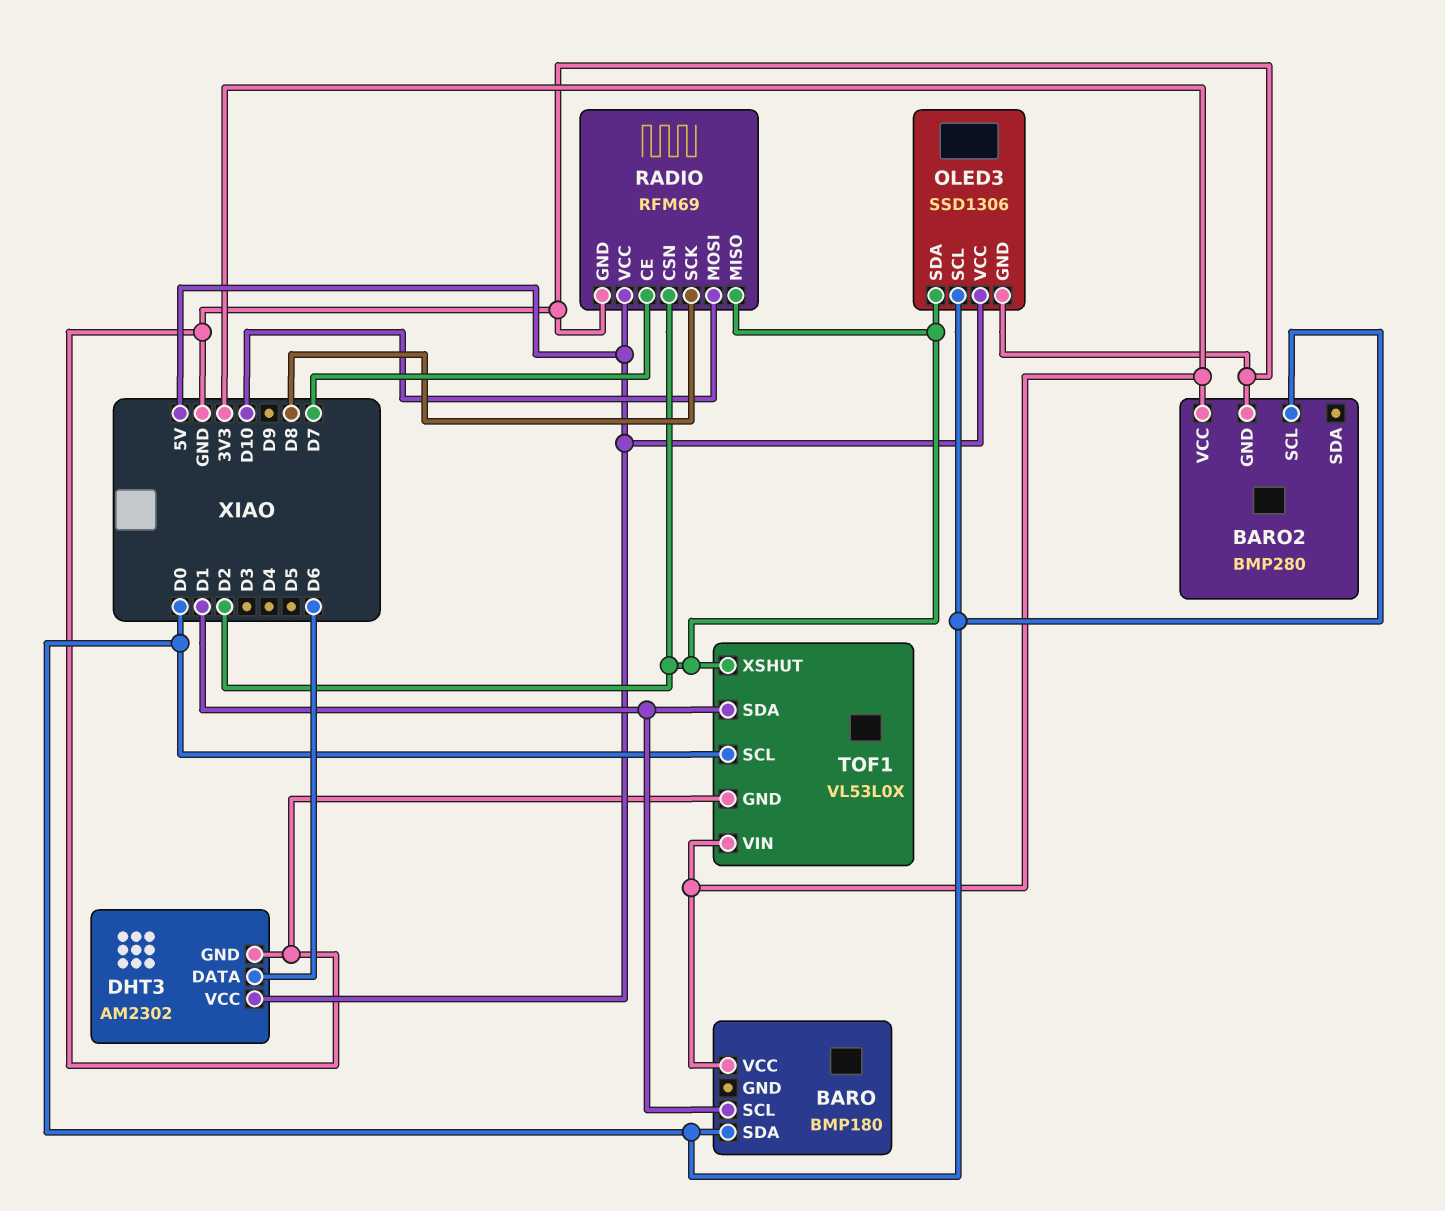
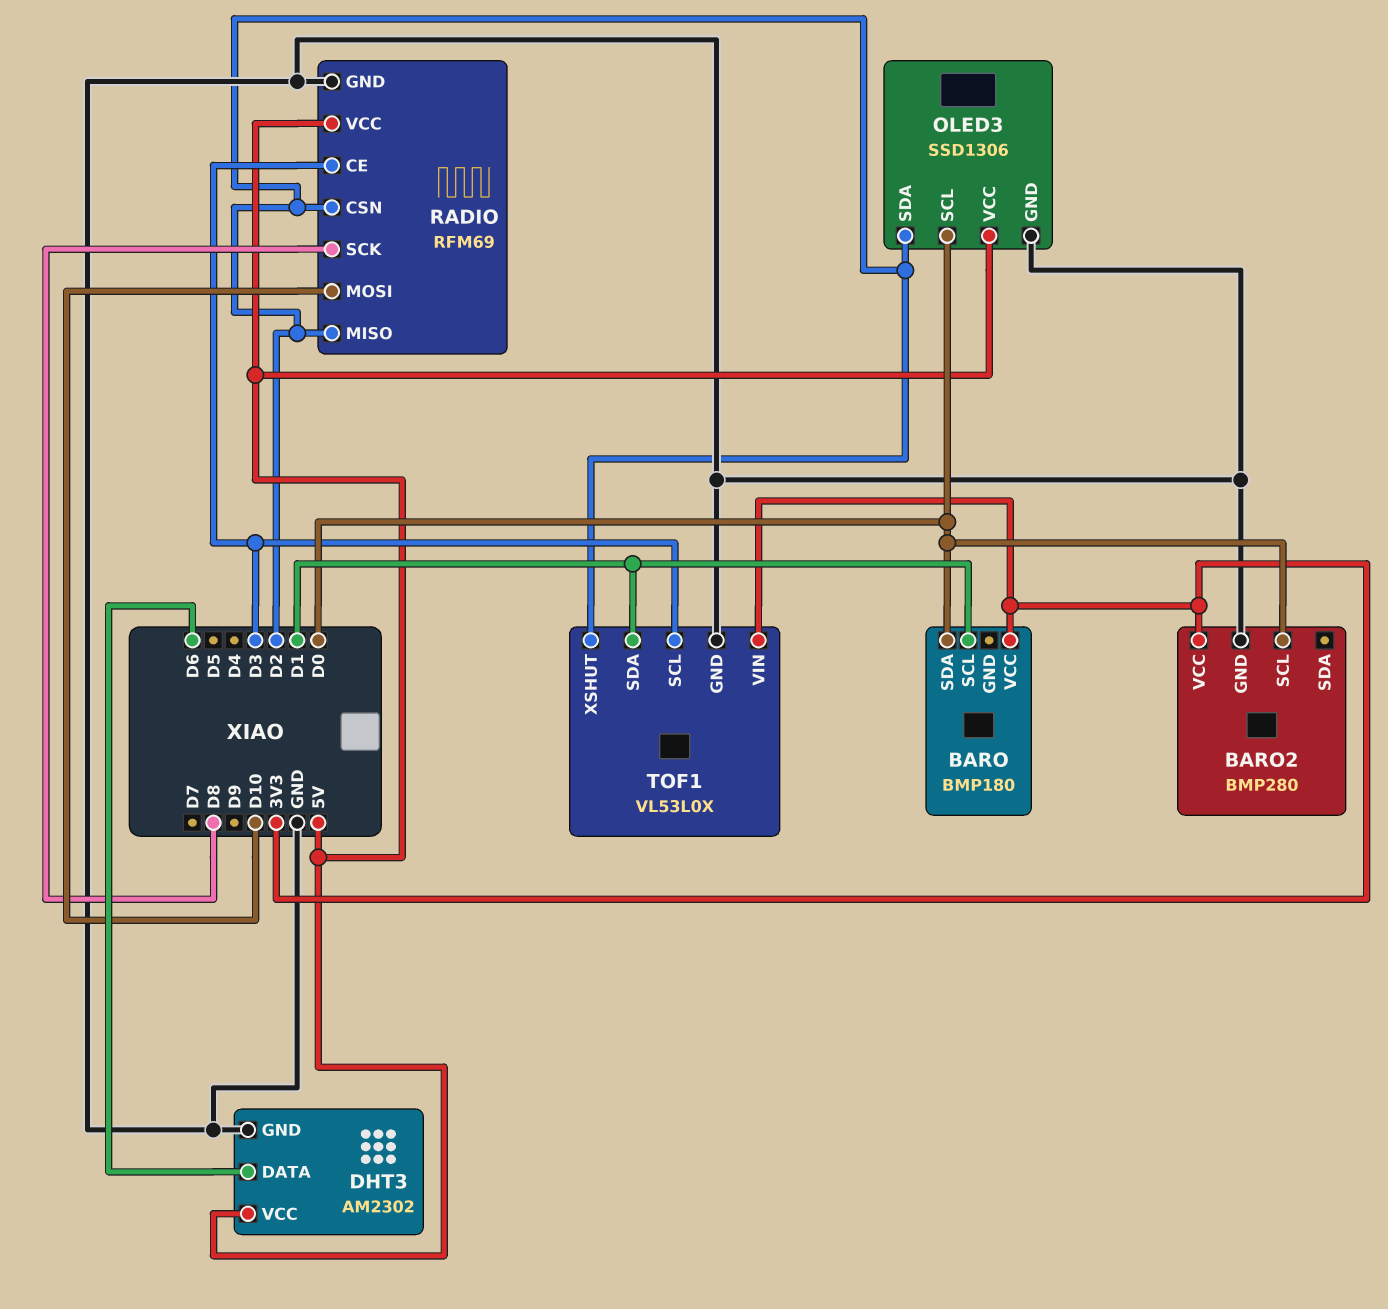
RADIO pin CE: D7 -> D3
TOF1 pin SCL: D0 -> D3

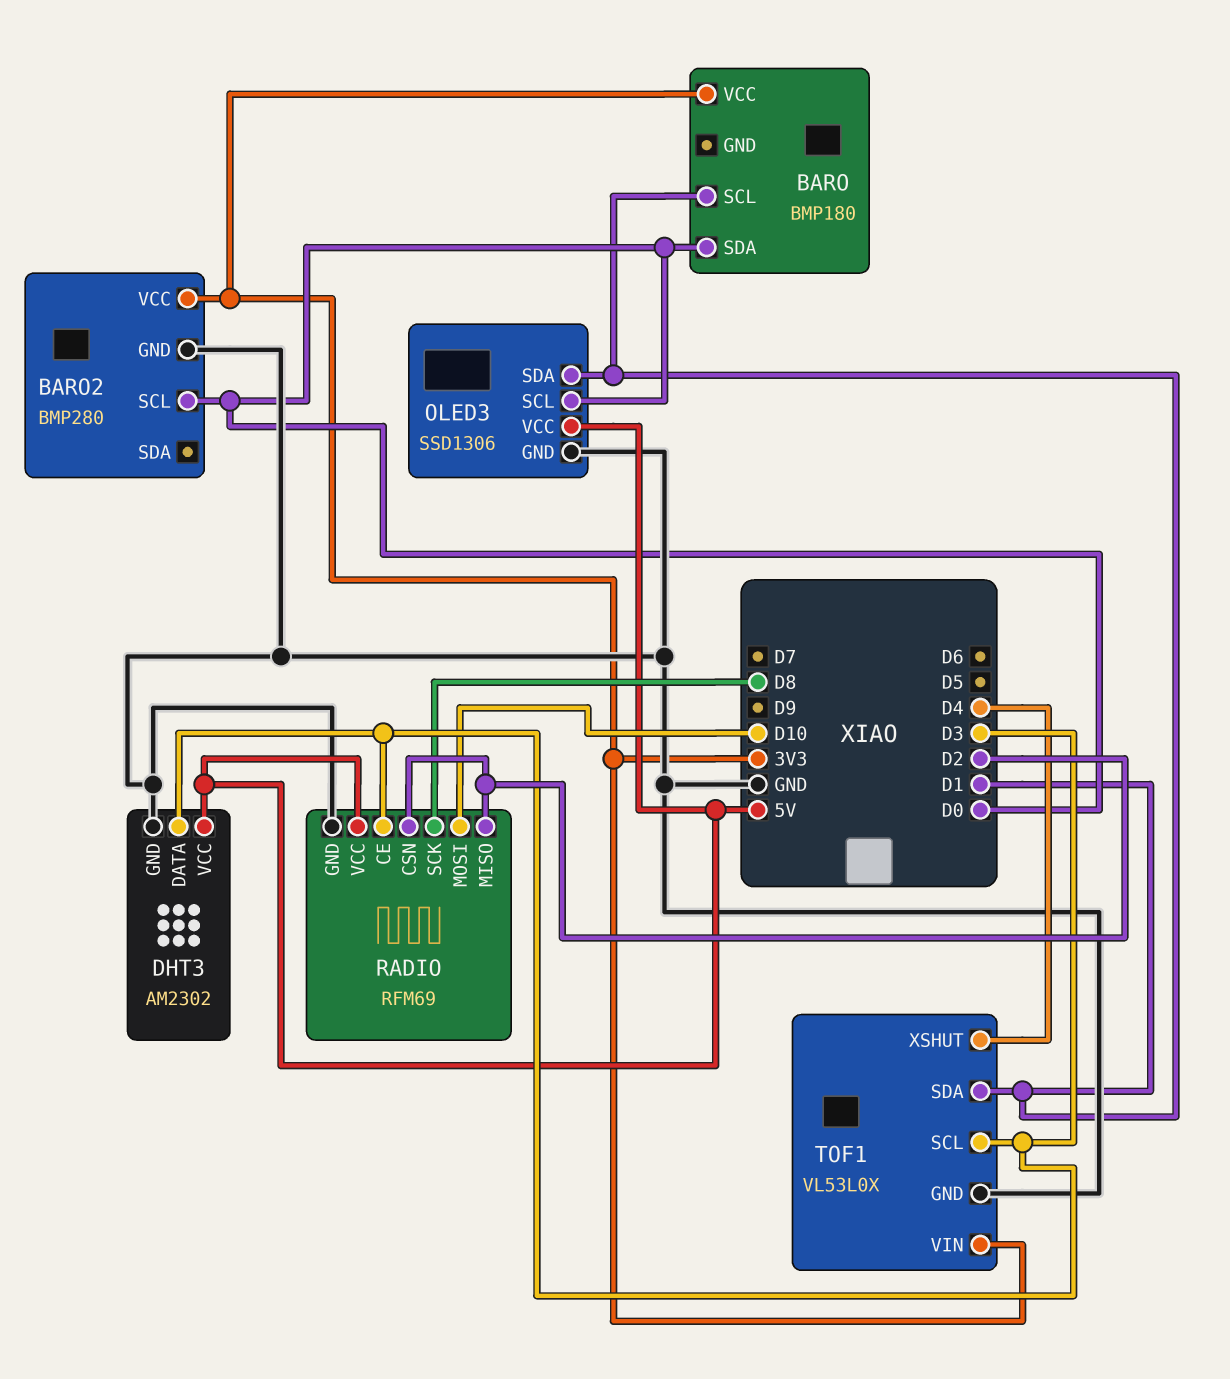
DHT3 pin DATA: D6 -> D3
OLED3 pin SDA: D2 -> D1
TOF1 pin XSHUT: D2 -> D4

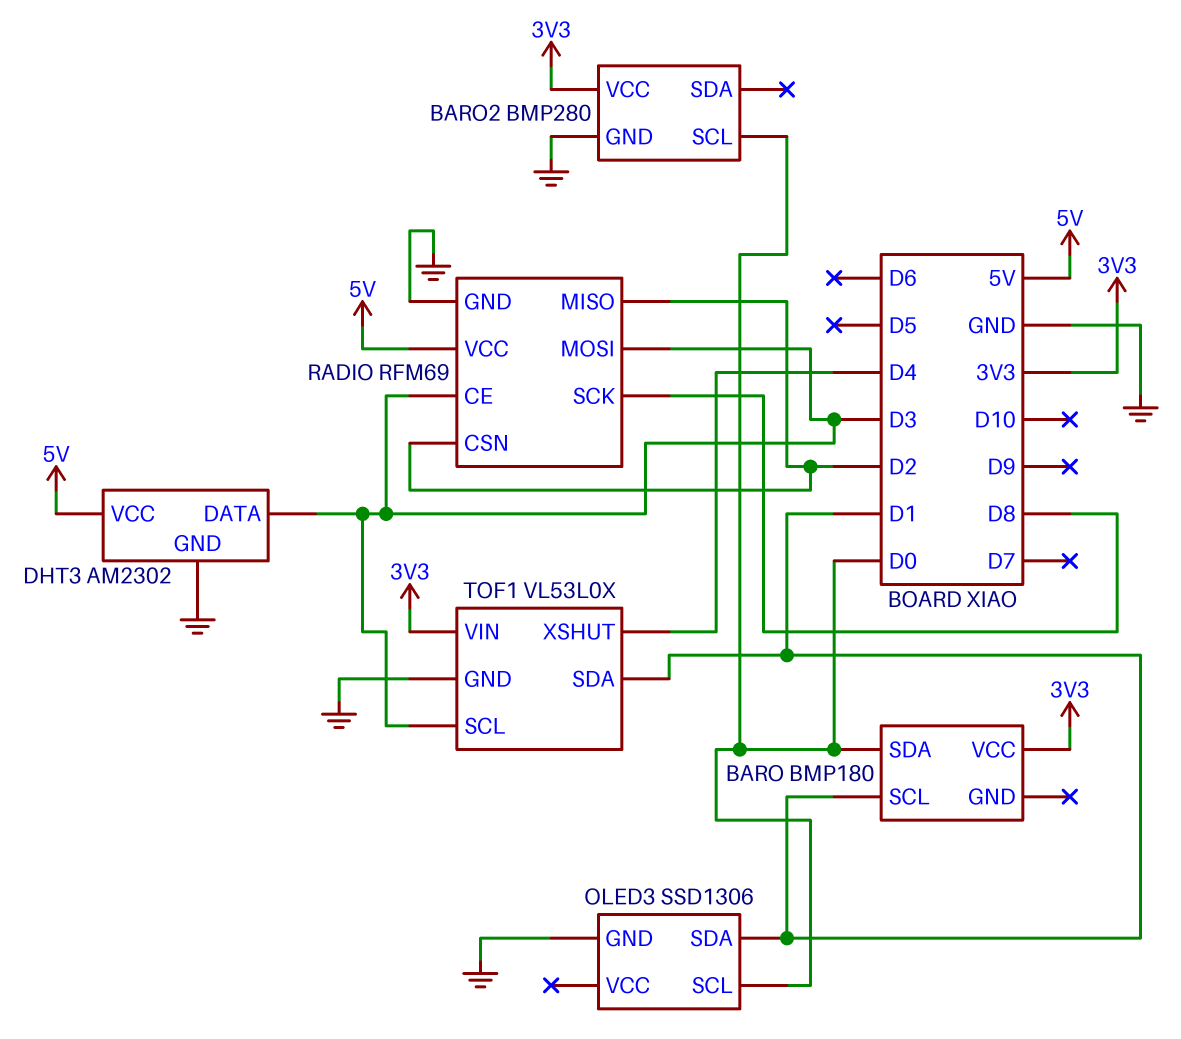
OLED3 pin VCC: 5V -> none
RADIO pin MOSI: D10 -> D3

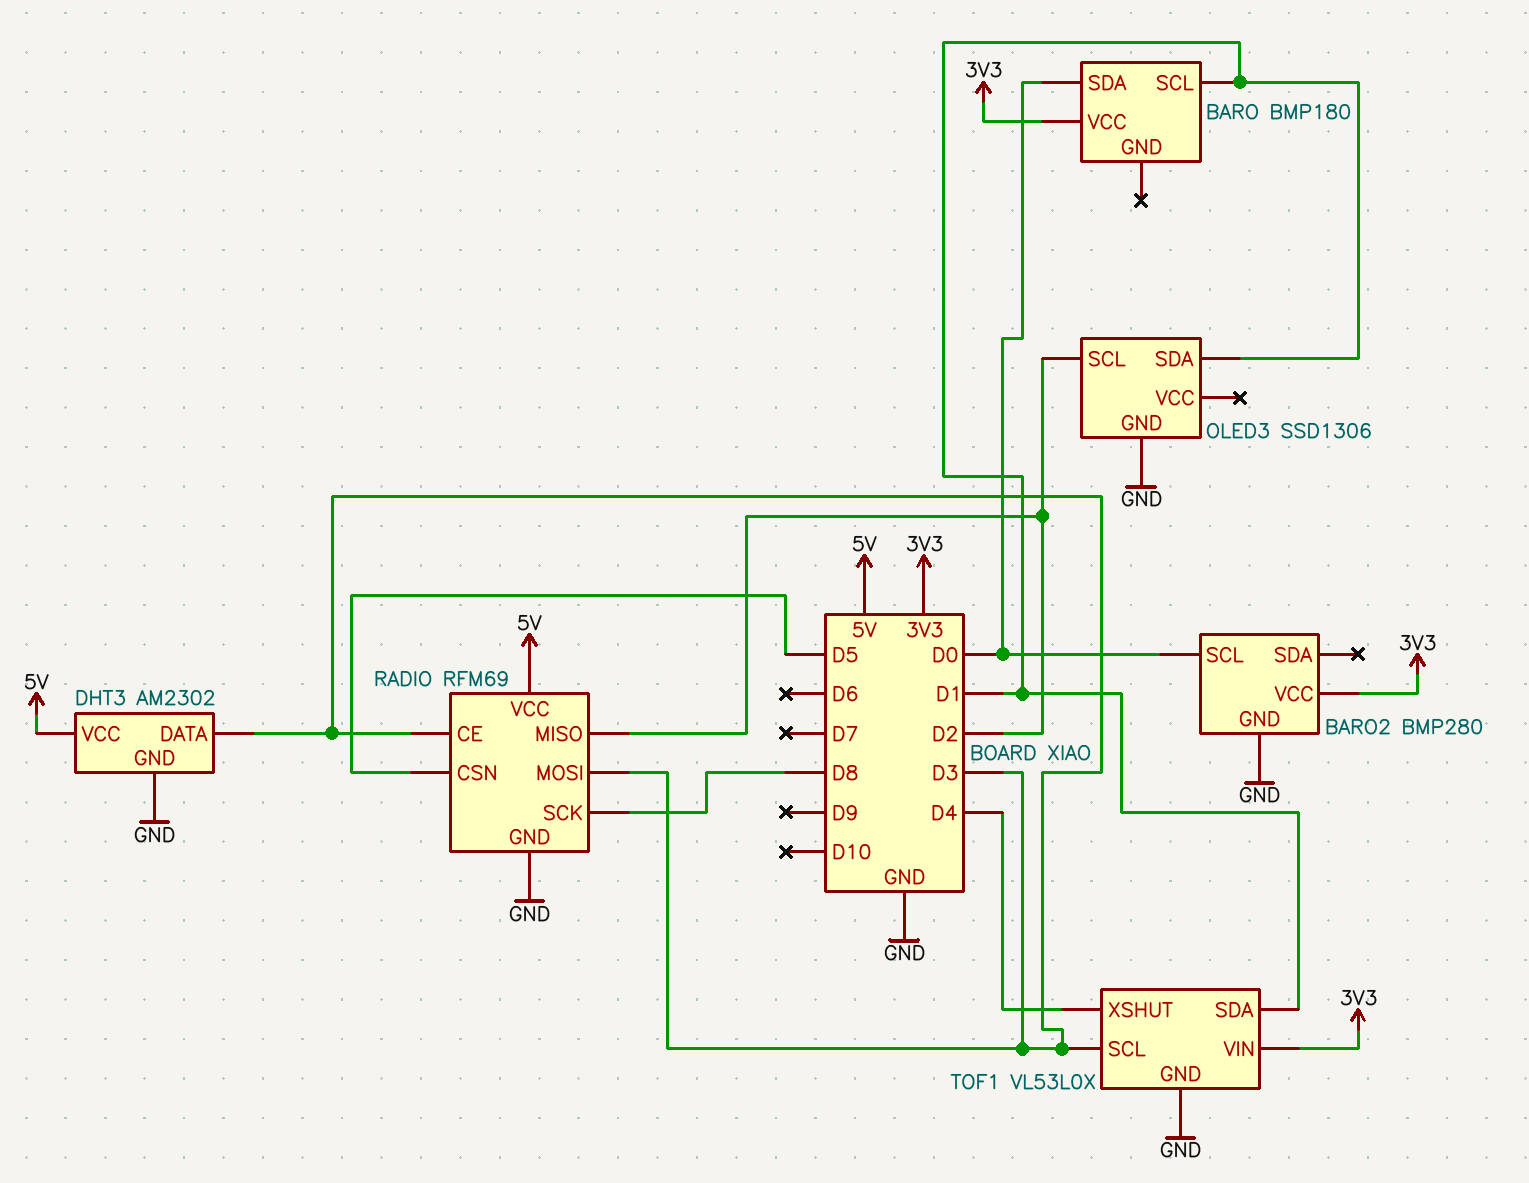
OLED3 pin SCL: D0 -> D2
RADIO pin CSN: D2 -> D5

